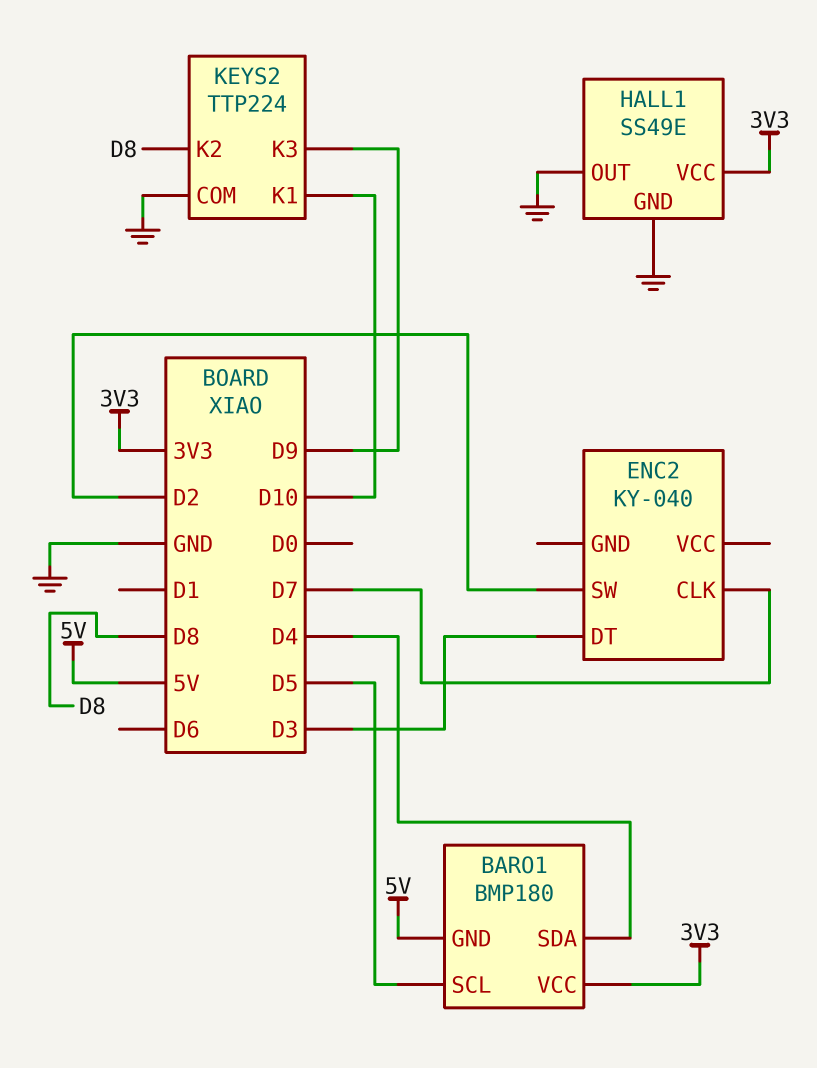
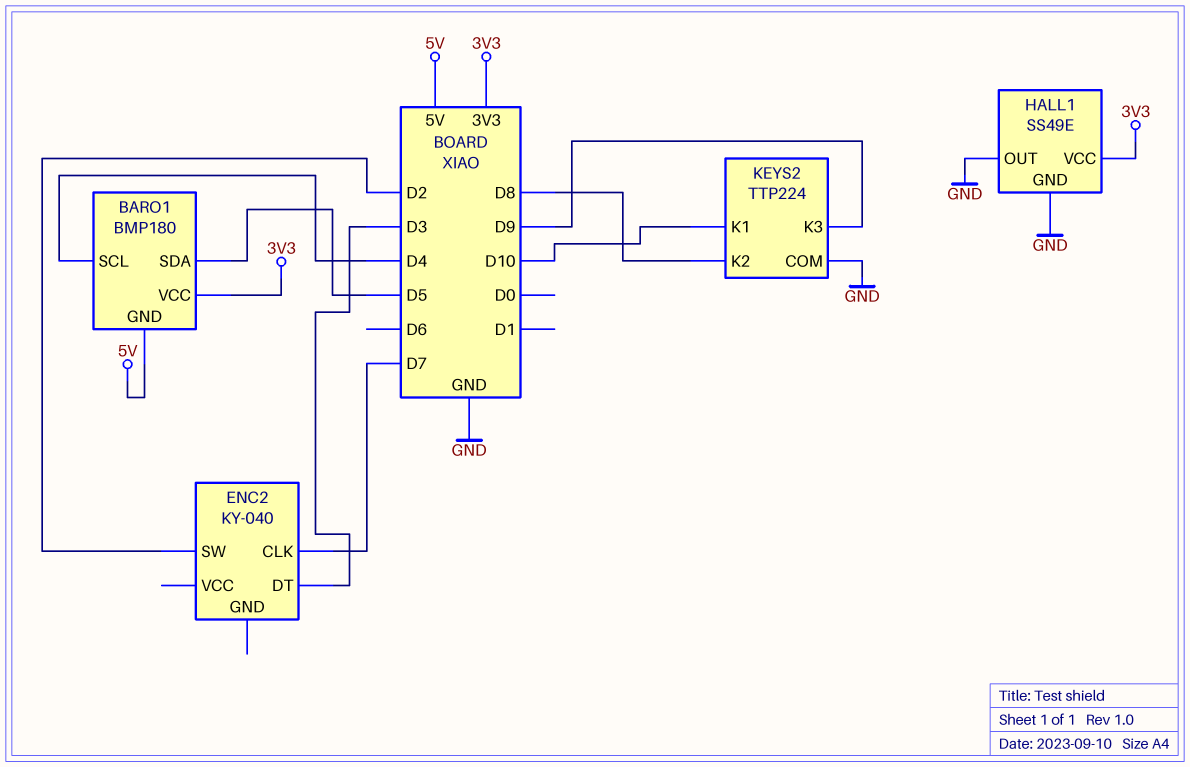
BARO1 pin SCL: D5 -> D4
BARO1 pin SDA: D4 -> D5

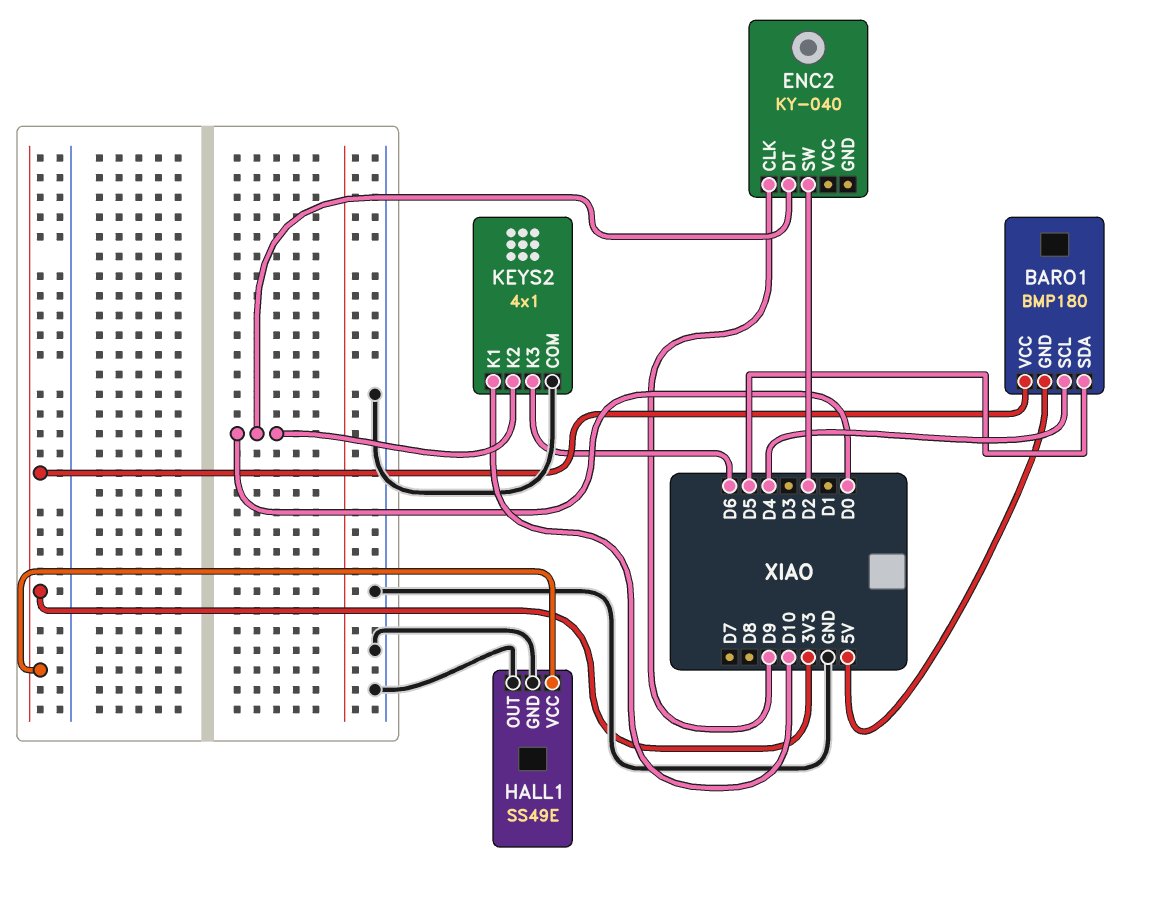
ENC2 pin CLK: D7 -> D9
ENC2 pin DT: D3 -> D0
KEYS2: TTP224 -> 4x1
KEYS2 pin K2: D8 -> D0
KEYS2 pin K3: D9 -> D6

